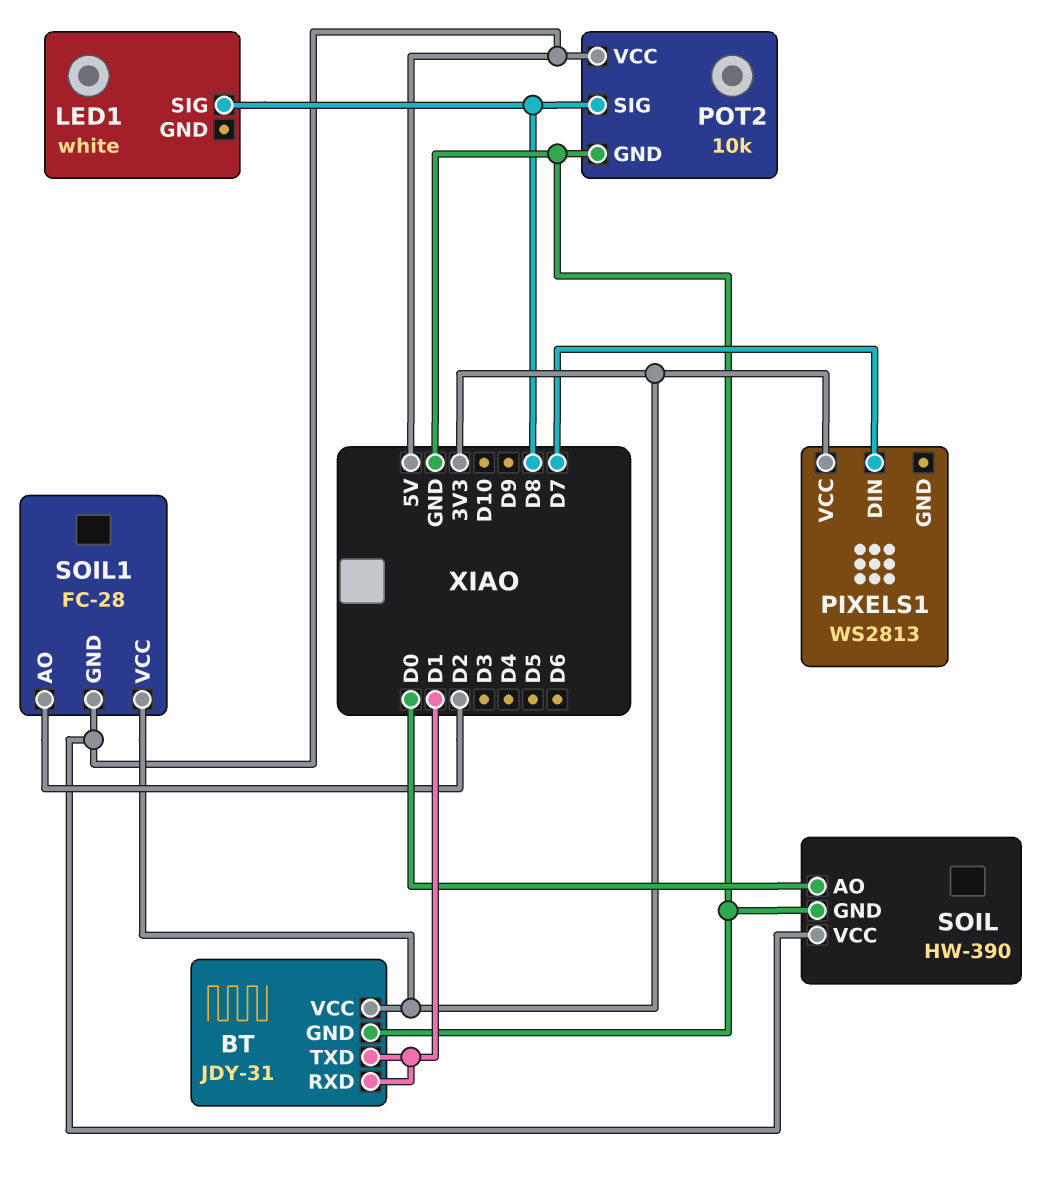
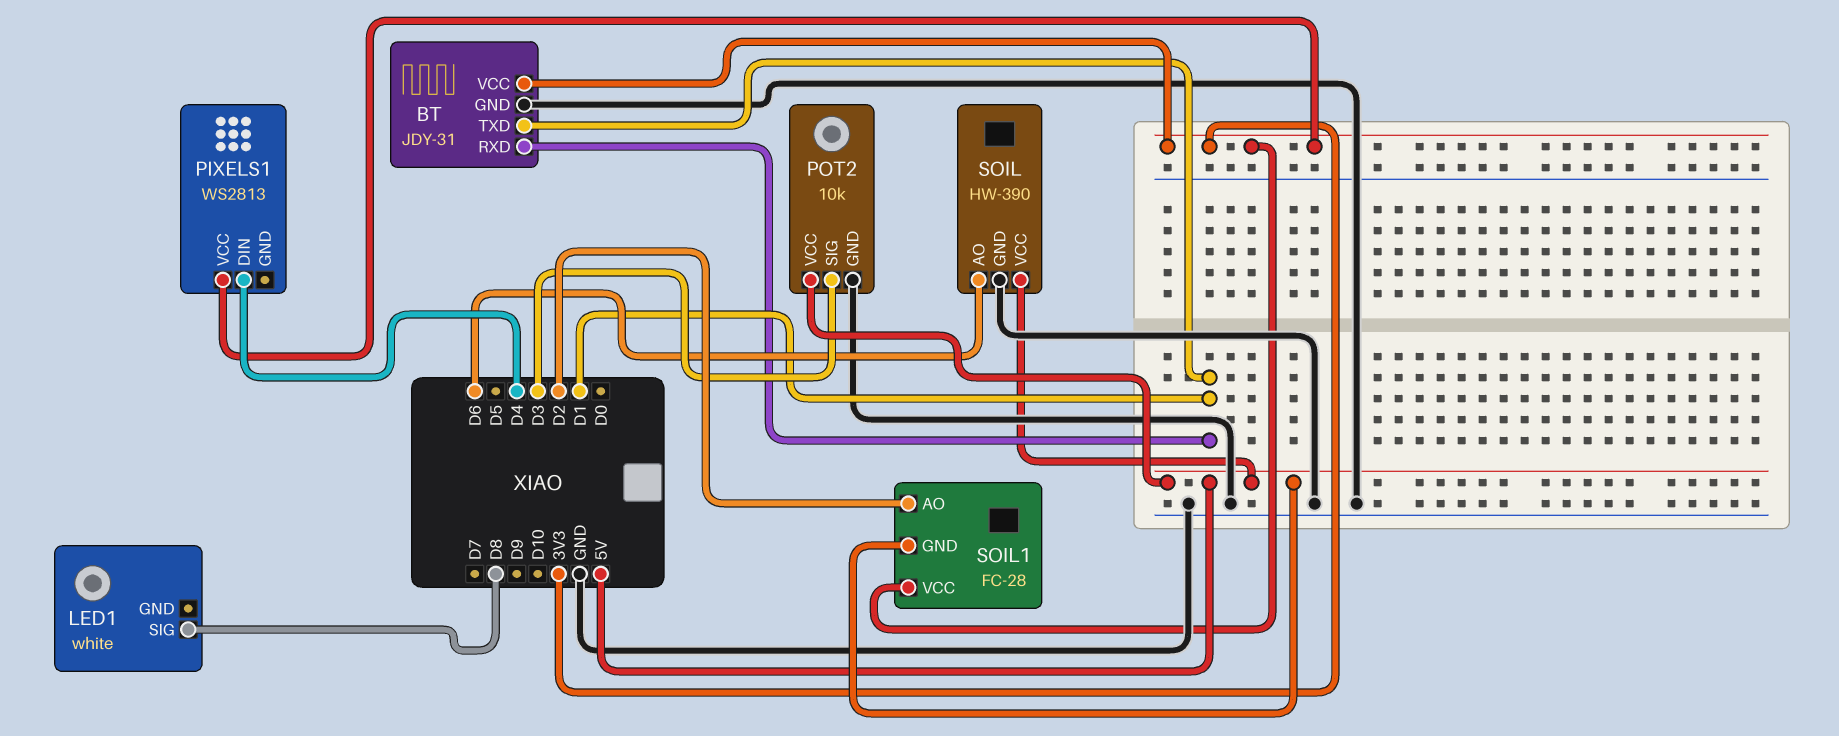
PIXELS1 pin DIN: D7 -> D4
POT2 pin SIG: D8 -> D3
SOIL pin AO: D0 -> D6

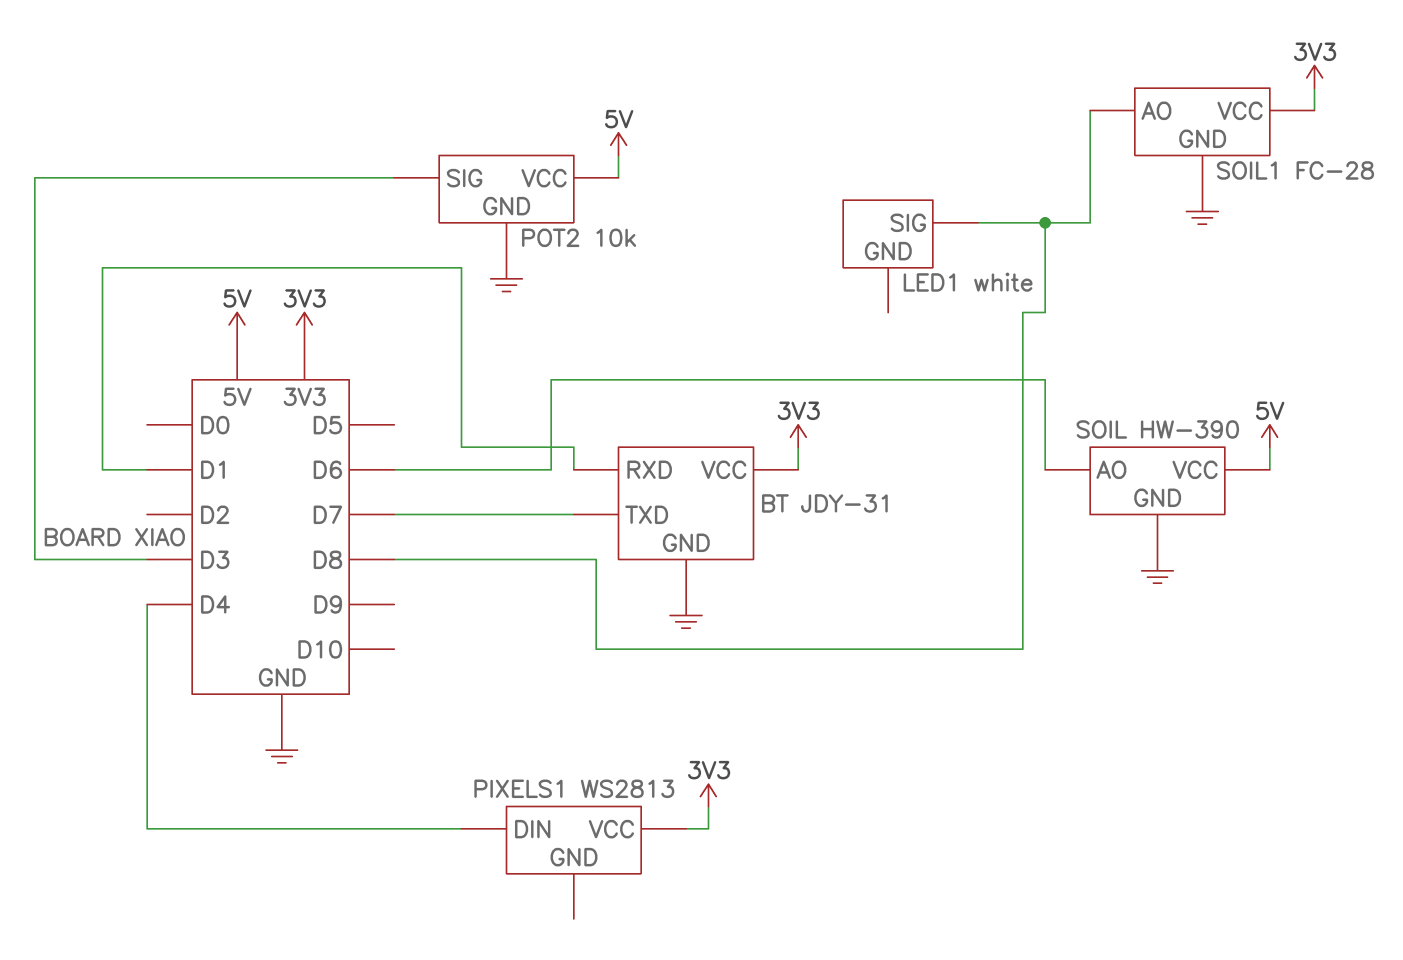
BT pin TXD: D1 -> D7
SOIL1 pin AO: D2 -> D8
SOIL1 pin GND: 5V -> GND

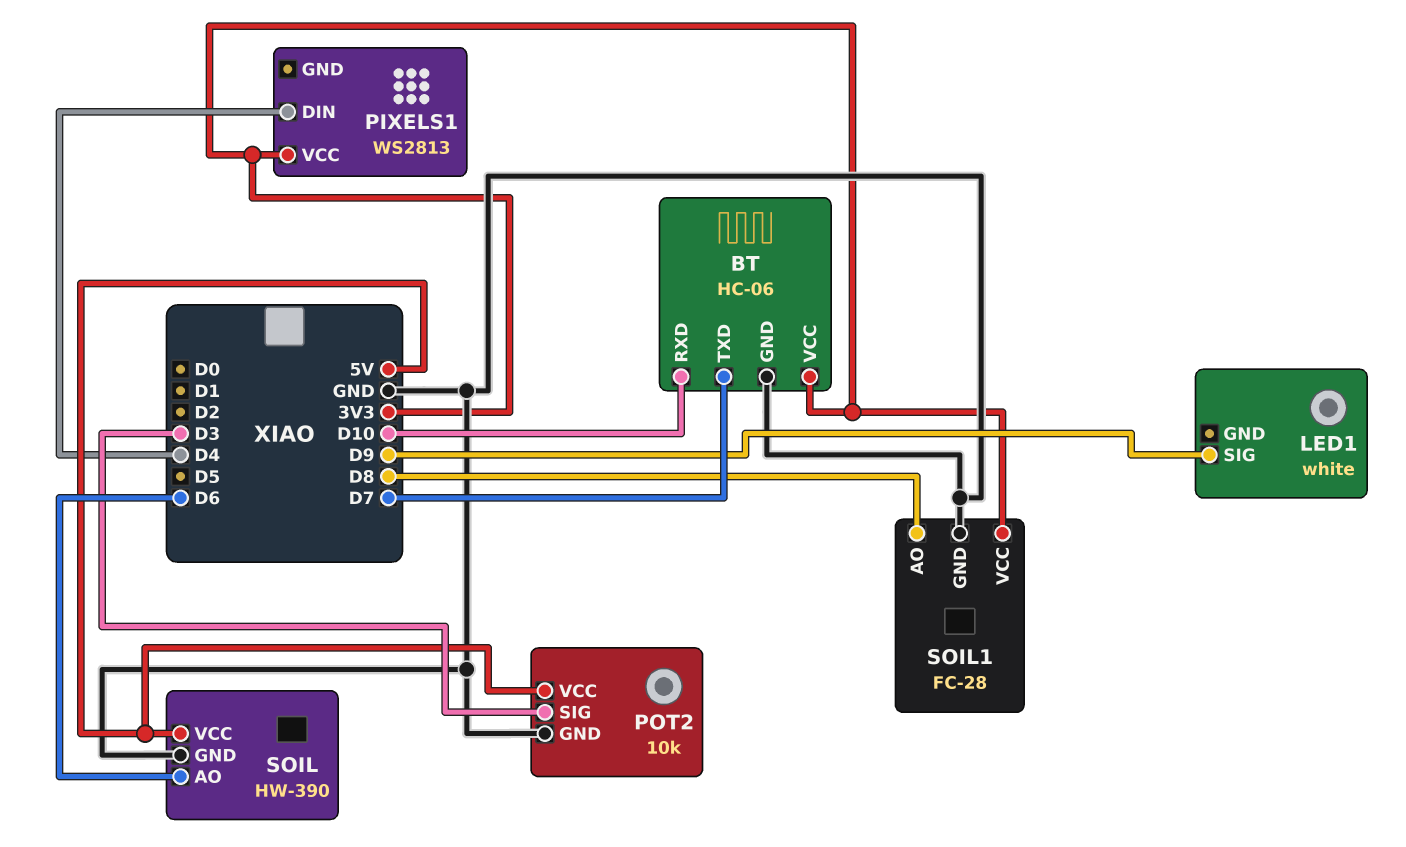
BT: JDY-31 -> HC-06
BT pin RXD: D1 -> D10
LED1 pin SIG: D8 -> D9

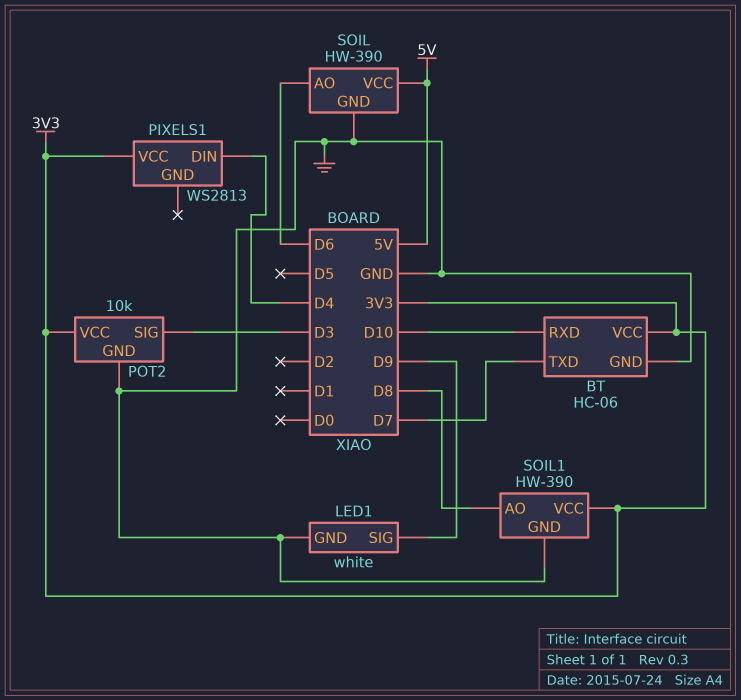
LED1 pin GND: none -> GND
POT2 pin VCC: 5V -> 3V3
SOIL1: FC-28 -> HW-390

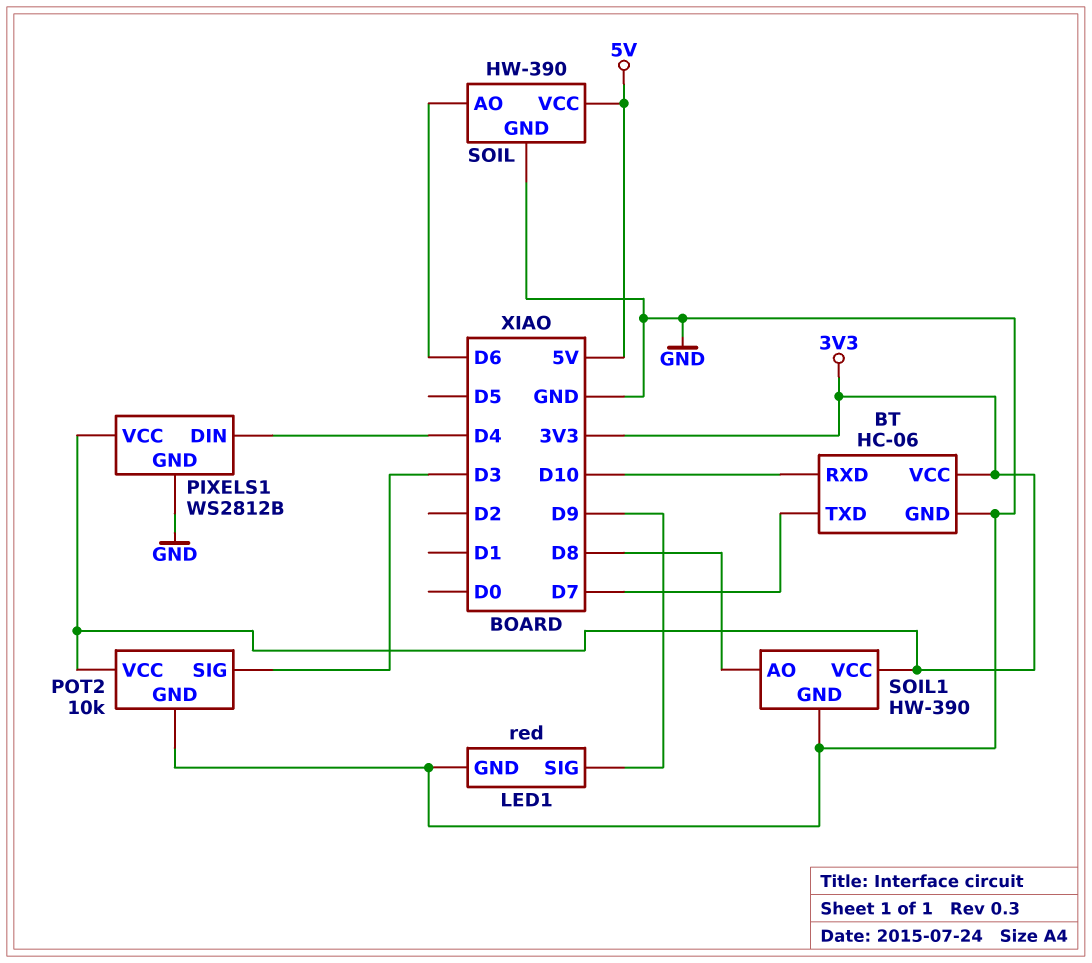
LED1: white -> red
PIXELS1: WS2813 -> WS2812B
PIXELS1 pin GND: none -> GND

